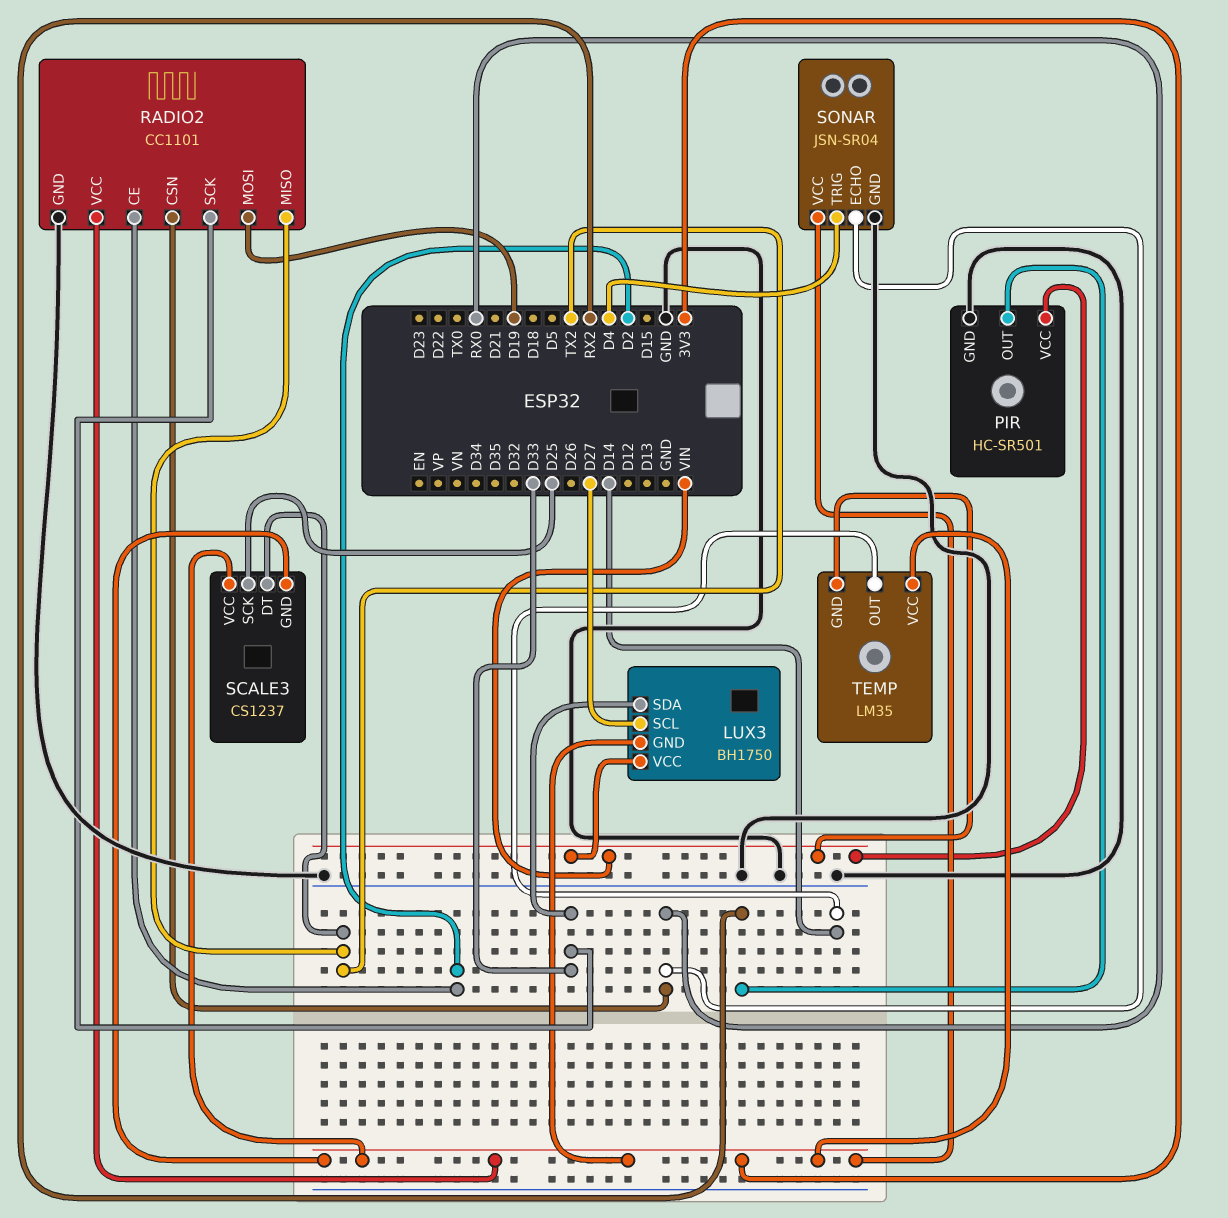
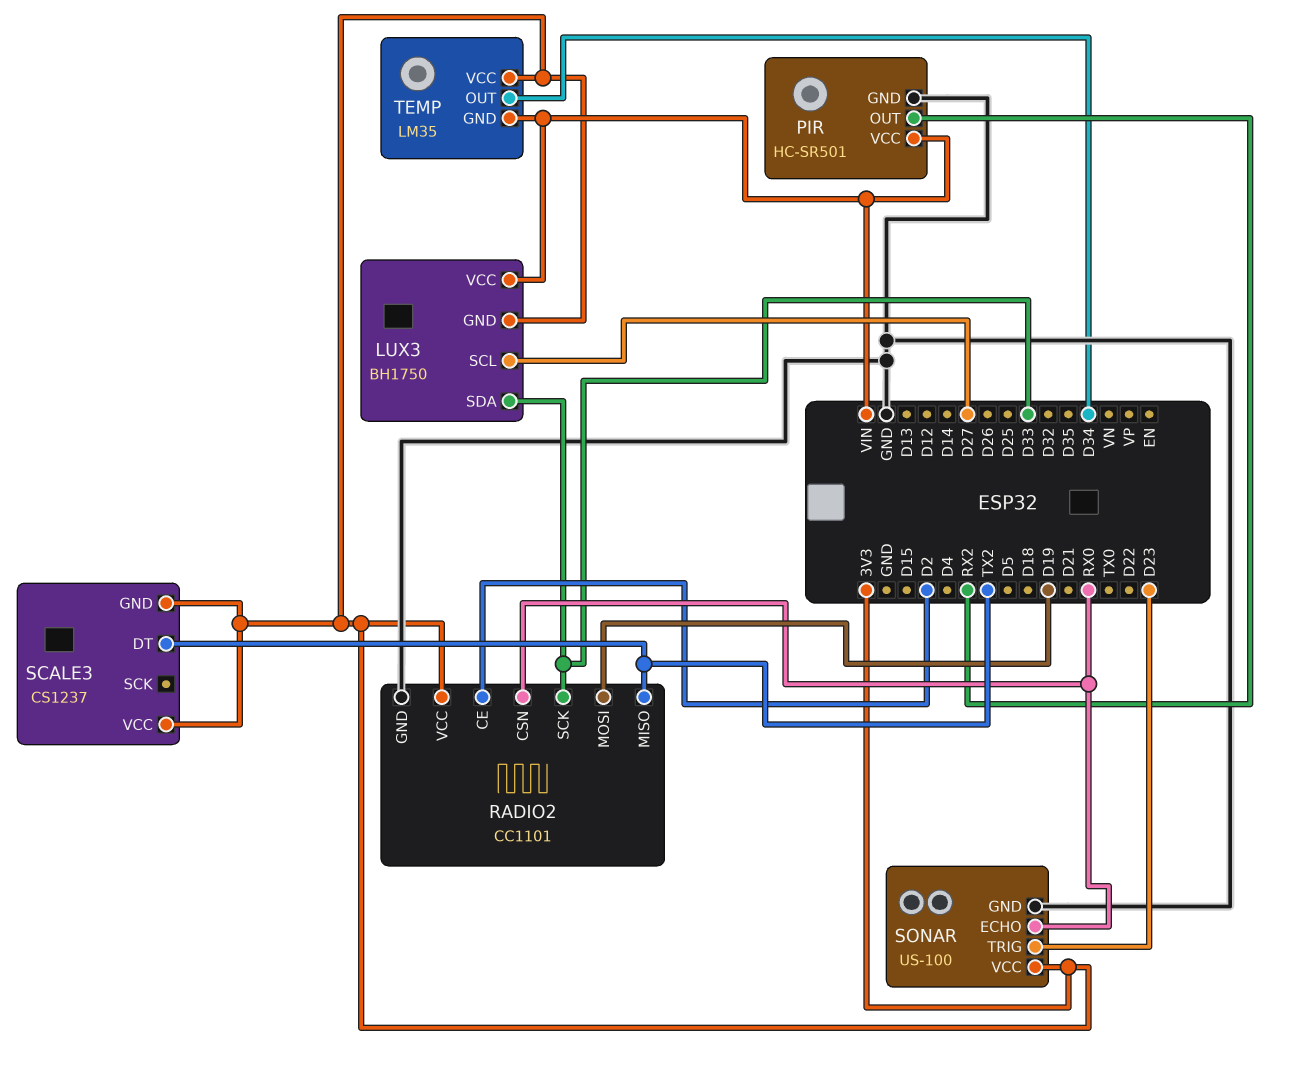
SCALE3 pin SCK: D25 -> none
SONAR: JSN-SR04 -> US-100
SONAR pin TRIG: D4 -> D23
TEMP pin OUT: D14 -> D34

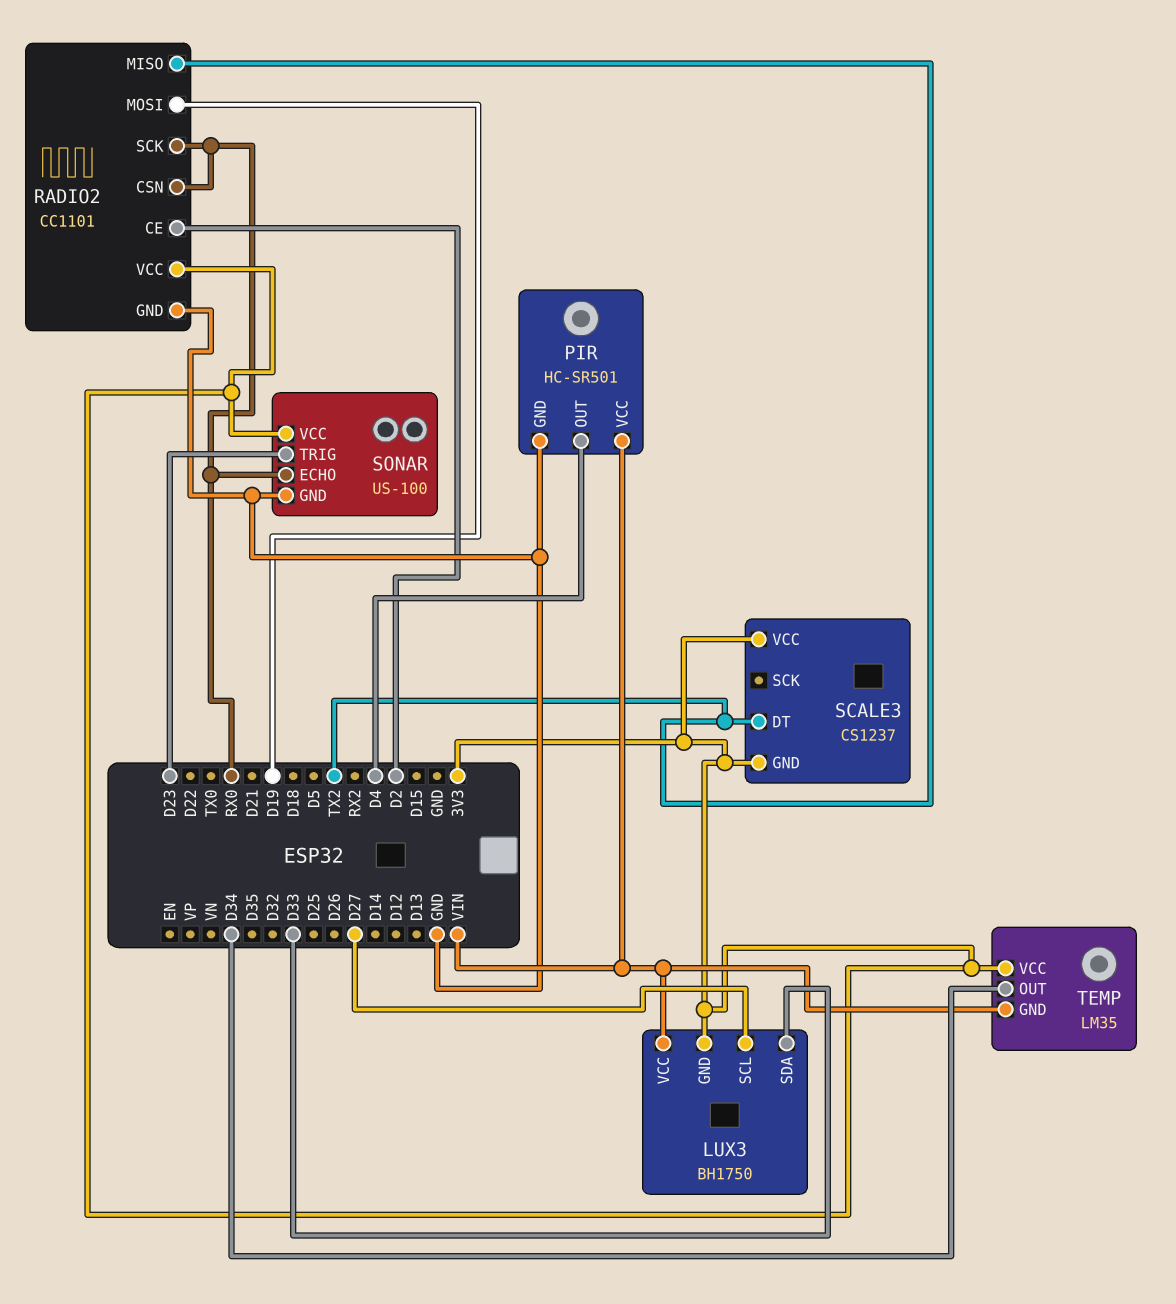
PIR pin OUT: RX2 -> D4
RADIO2 pin SCK: D33 -> RX0

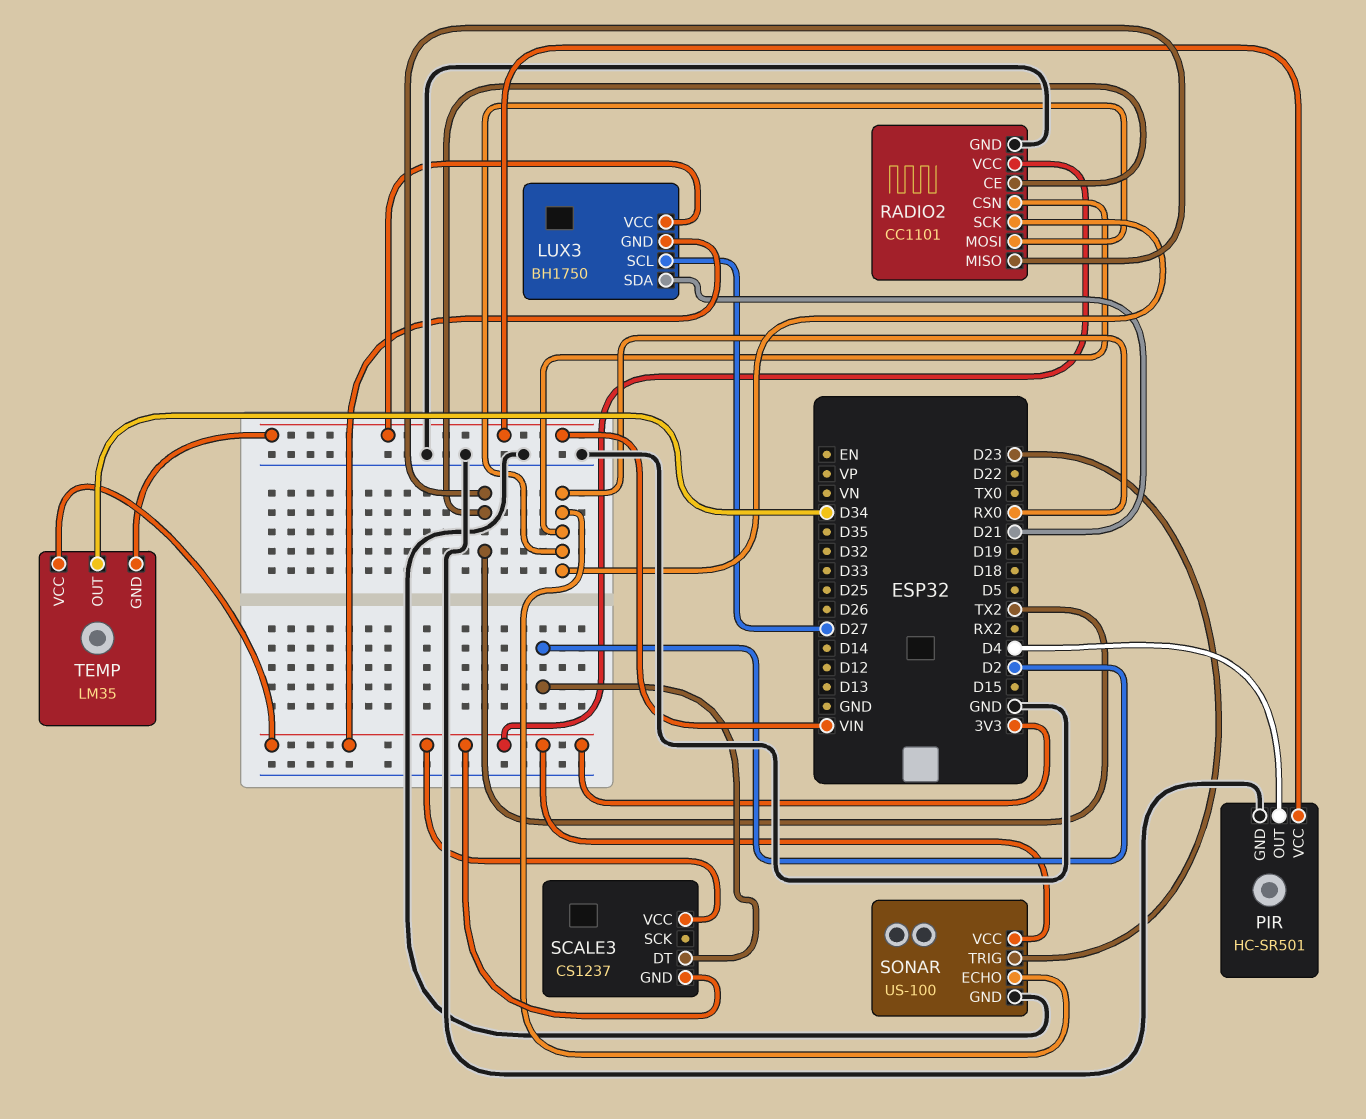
LUX3 pin SDA: D33 -> D21
RADIO2 pin CE: D2 -> TX2
RADIO2 pin MOSI: D19 -> RX0
SCALE3 pin DT: TX2 -> D2

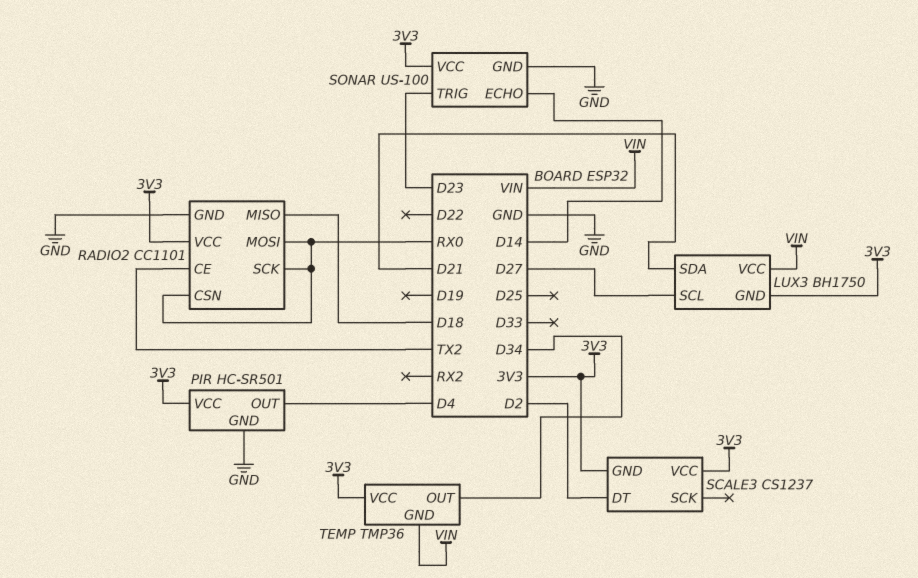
PIR pin VCC: VIN -> 3V3
RADIO2 pin MISO: TX2 -> D18
SONAR pin ECHO: RX0 -> D14
TEMP: LM35 -> TMP36

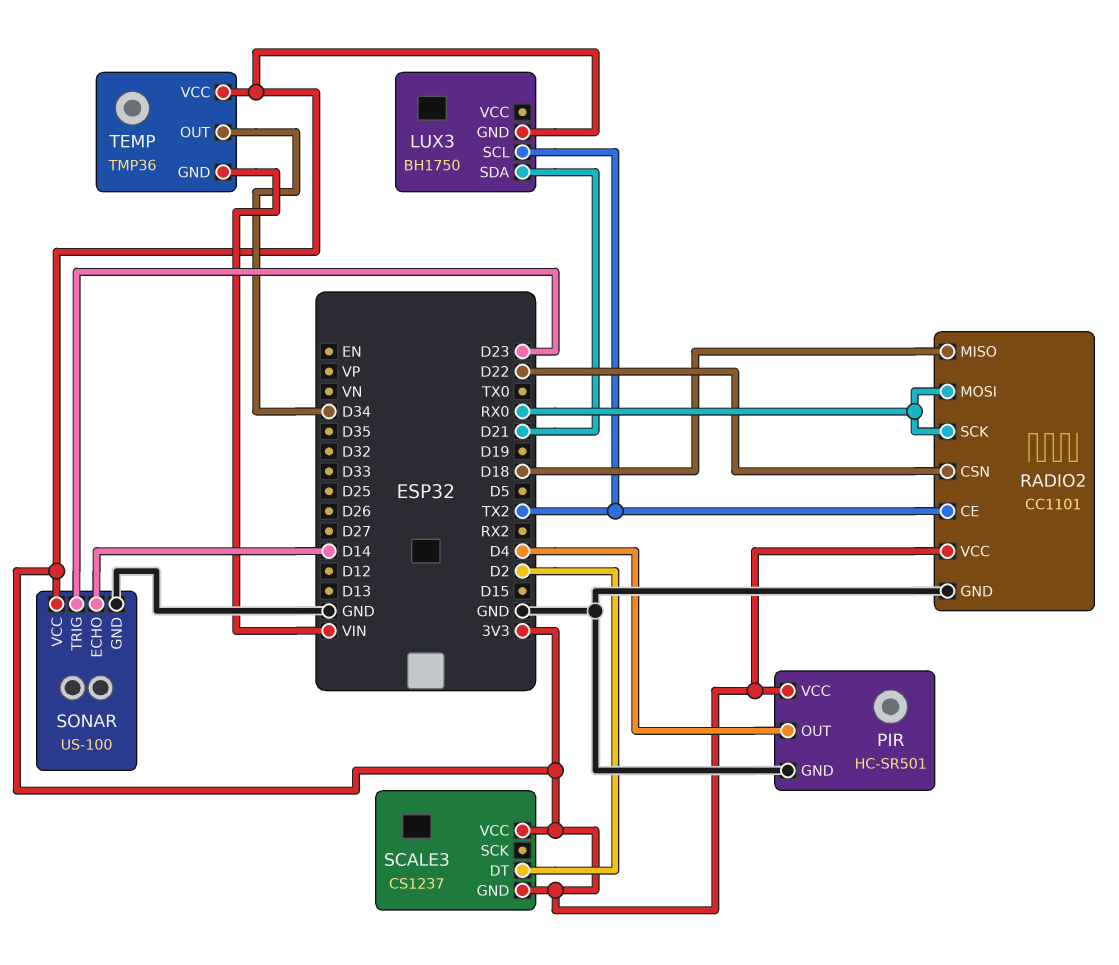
LUX3 pin SCL: D27 -> TX2
LUX3 pin VCC: VIN -> none
RADIO2 pin CSN: RX0 -> D22

